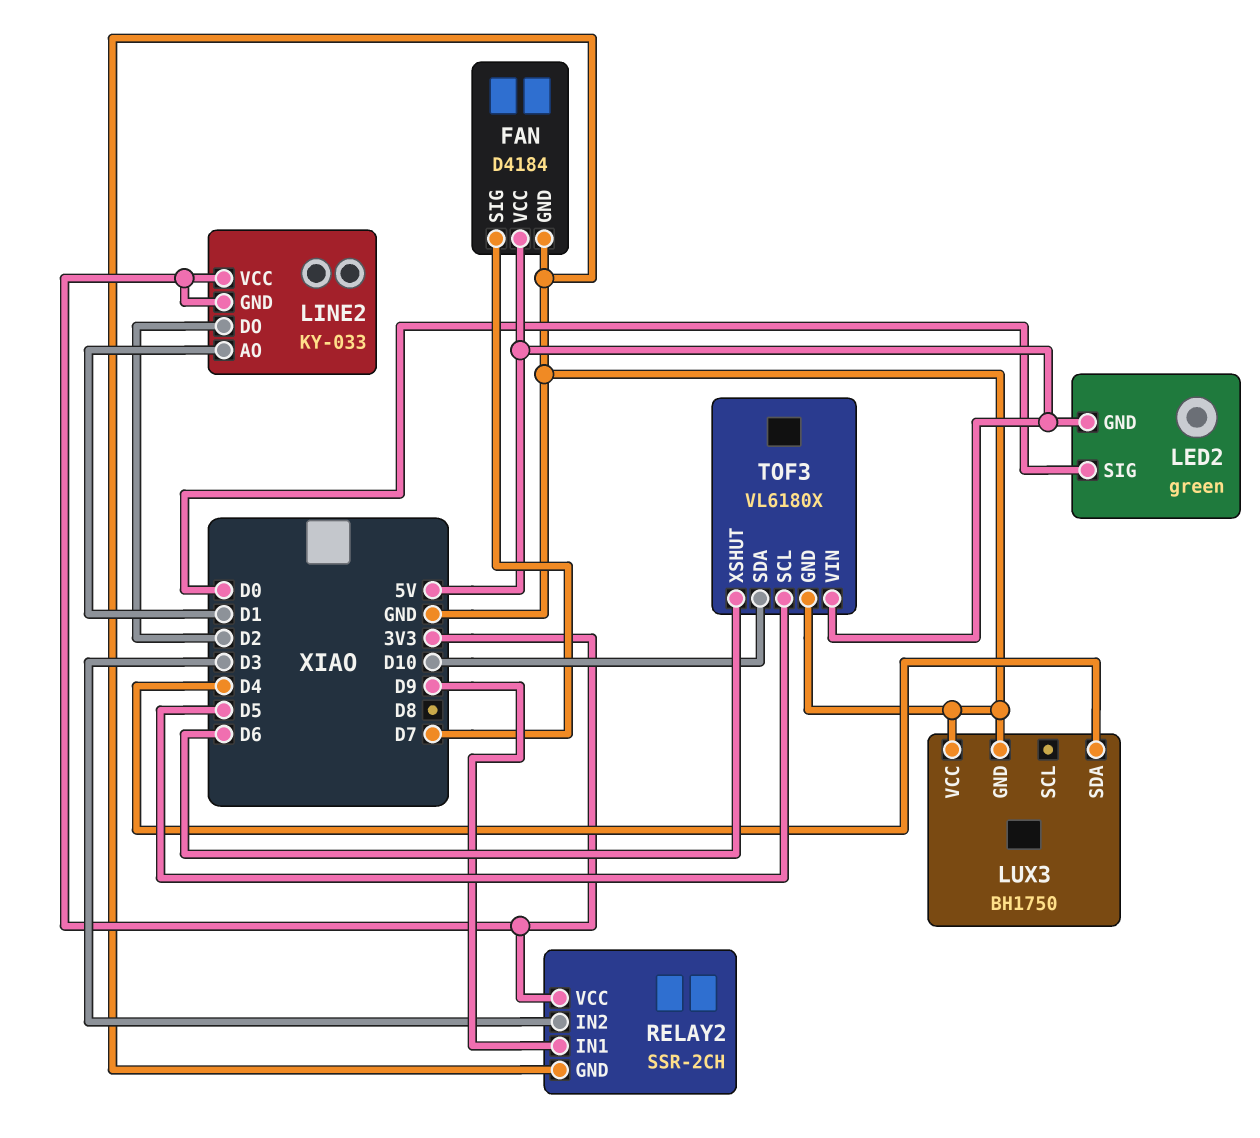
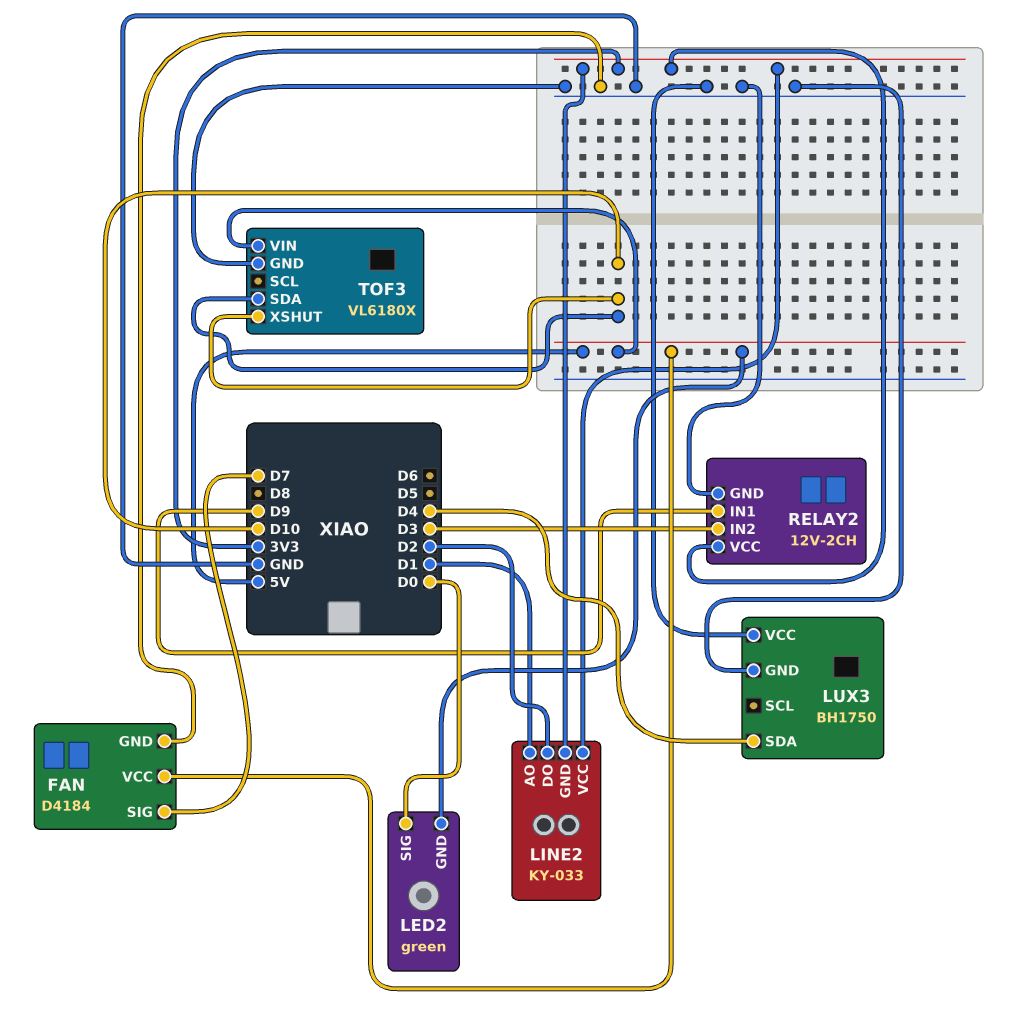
RELAY2: SSR-2CH -> 12V-2CH
TOF3 pin SCL: D5 -> none
TOF3 pin XSHUT: D6 -> D10

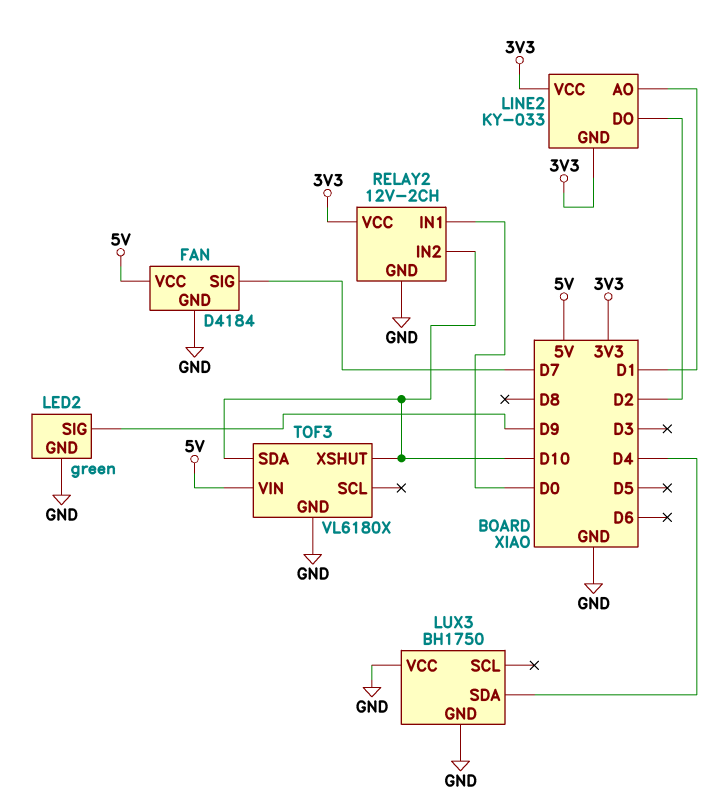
LED2 pin GND: 5V -> GND
LED2 pin SIG: D0 -> D9
RELAY2 pin IN1: D9 -> D0
RELAY2 pin IN2: D3 -> D10

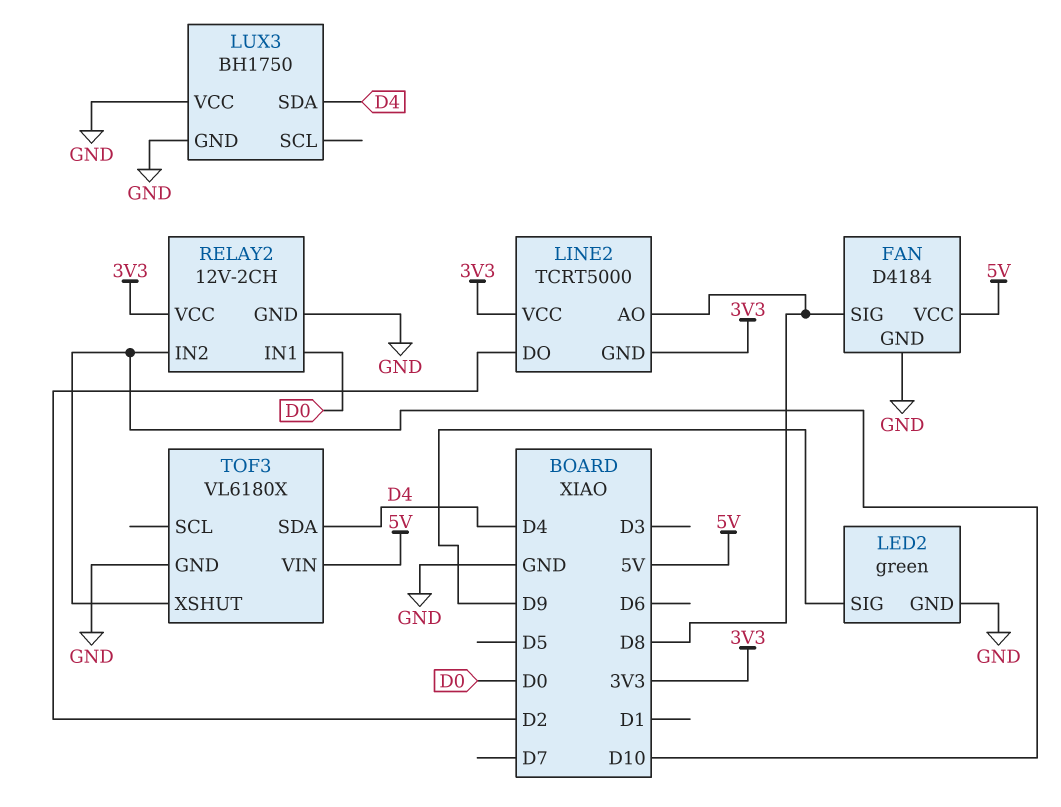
FAN pin SIG: D7 -> D8
LINE2: KY-033 -> TCRT5000
LINE2 pin AO: D1 -> D8
TOF3 pin SDA: D10 -> D4

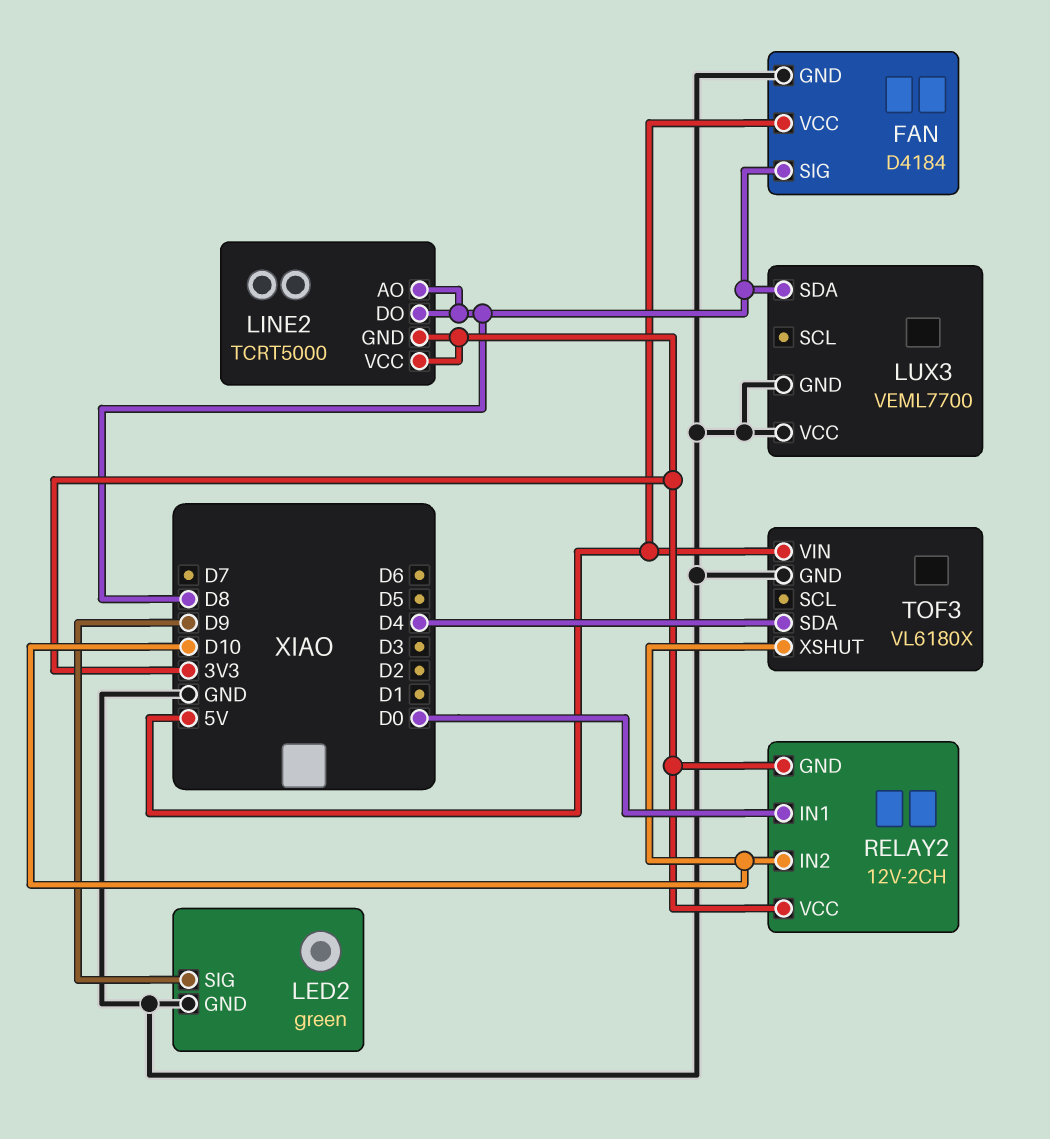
LINE2 pin DO: D2 -> D8
LUX3: BH1750 -> VEML7700
LUX3 pin SDA: D4 -> D8
RELAY2 pin GND: GND -> 3V3

